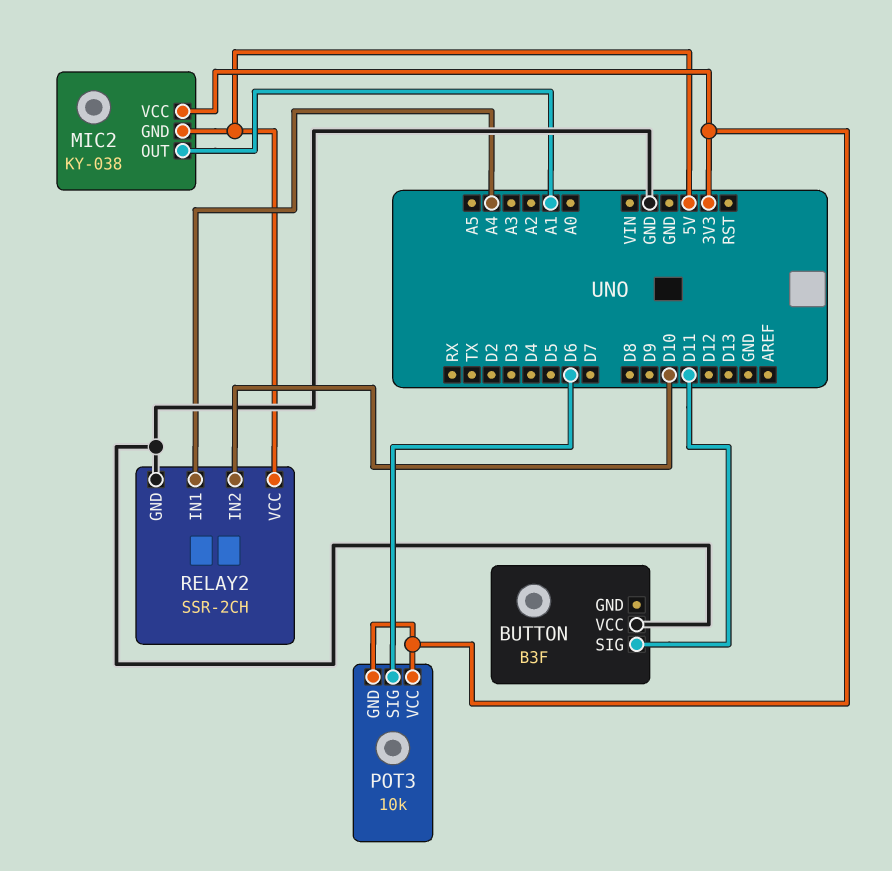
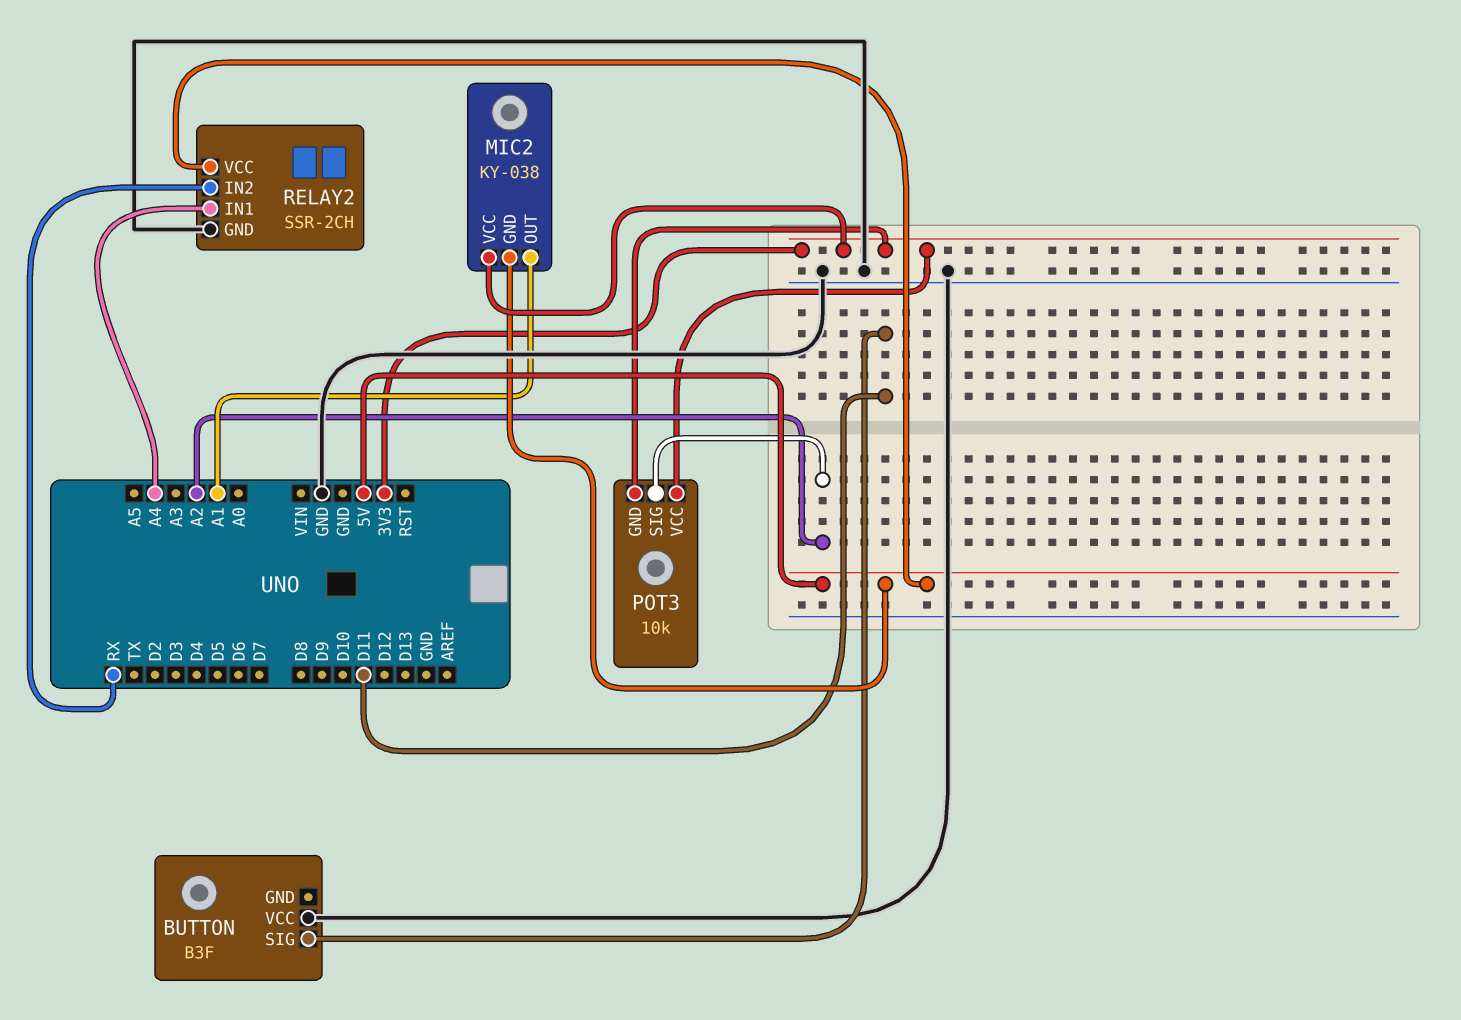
POT3 pin SIG: D6 -> A2
RELAY2 pin IN2: D10 -> RX

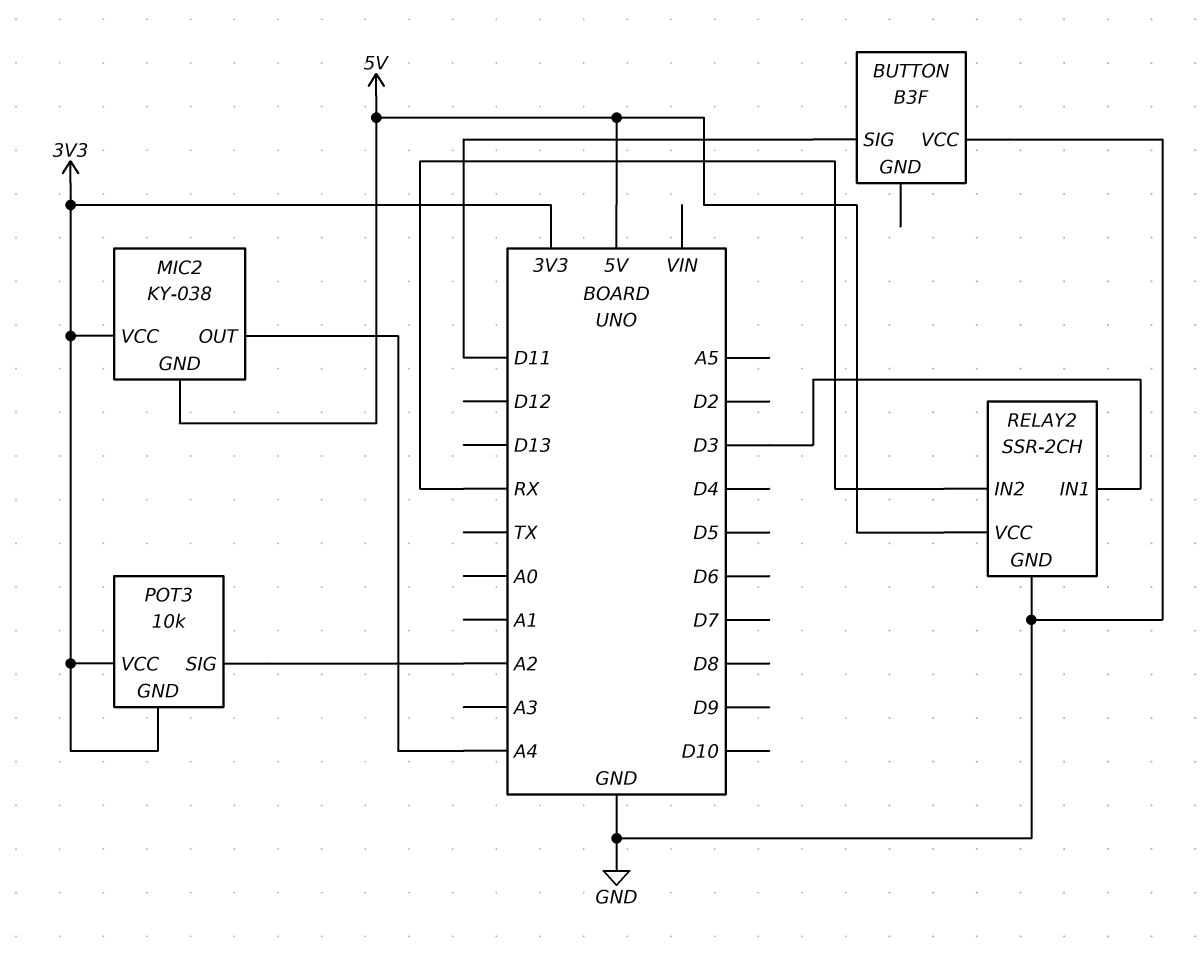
MIC2 pin OUT: A1 -> A4
RELAY2 pin IN1: A4 -> D3

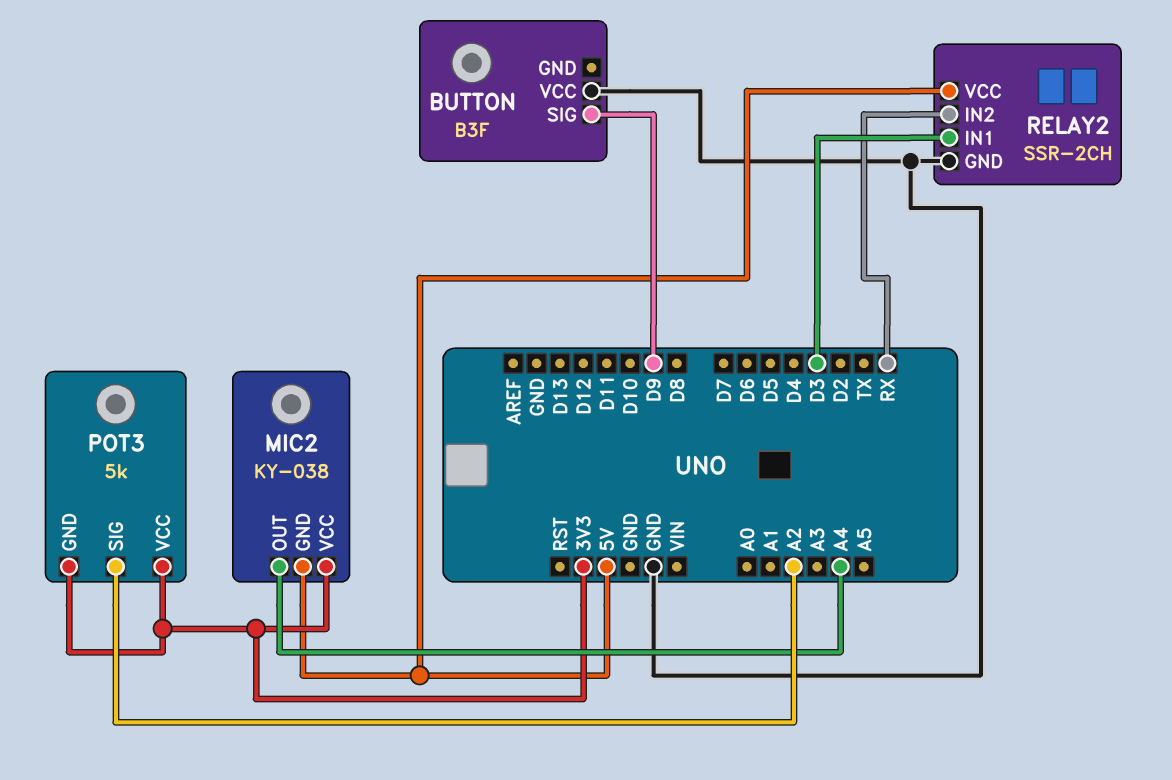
BUTTON pin SIG: D11 -> D9
POT3: 10k -> 5k

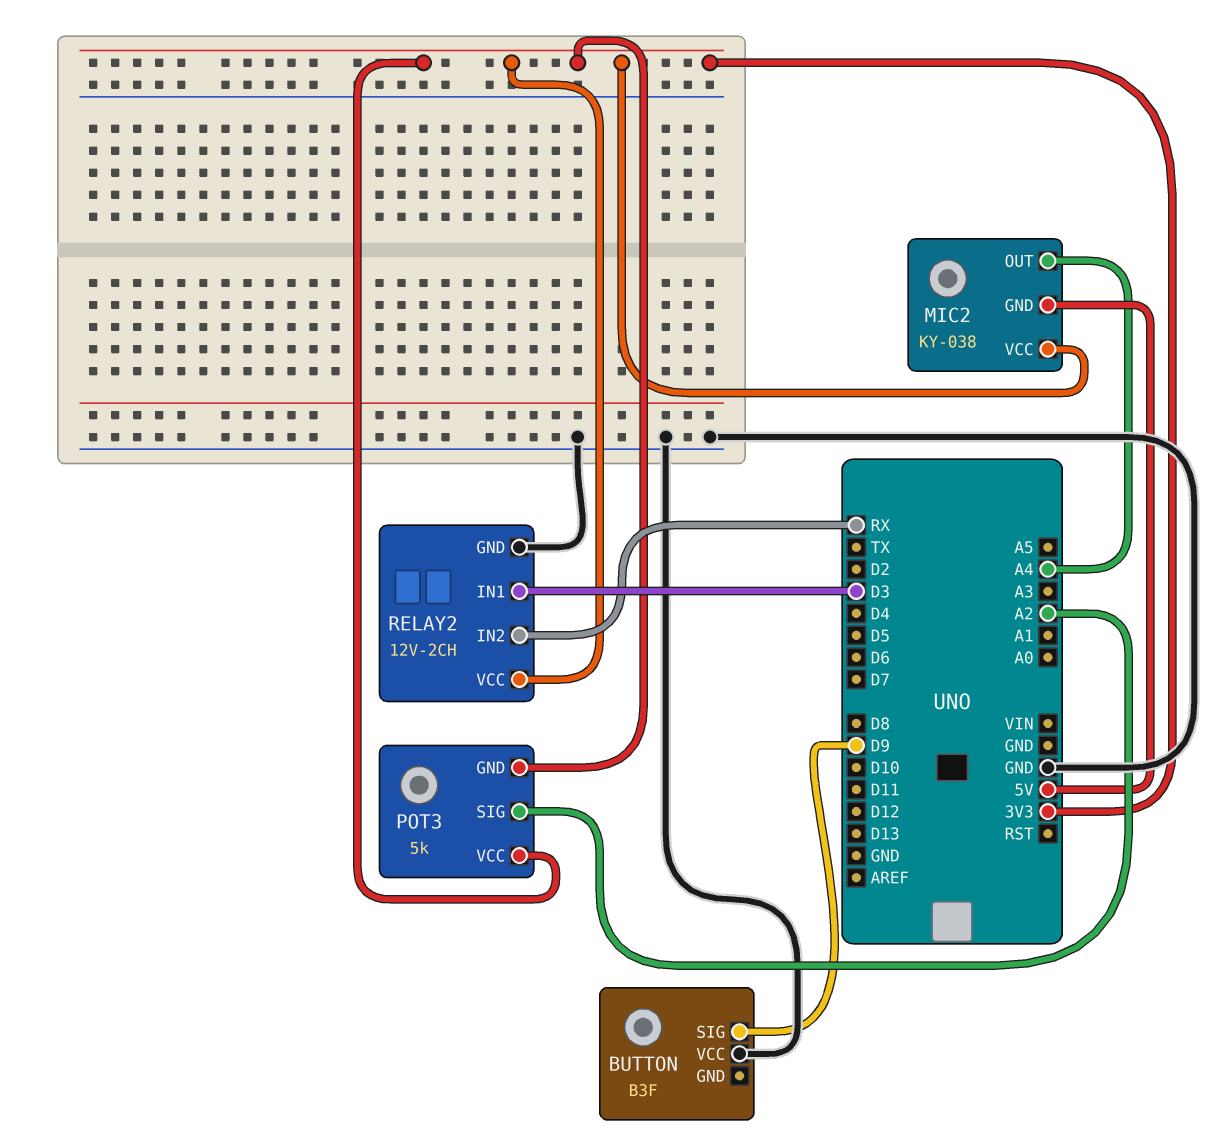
RELAY2: SSR-2CH -> 12V-2CH
RELAY2 pin VCC: 5V -> 3V3

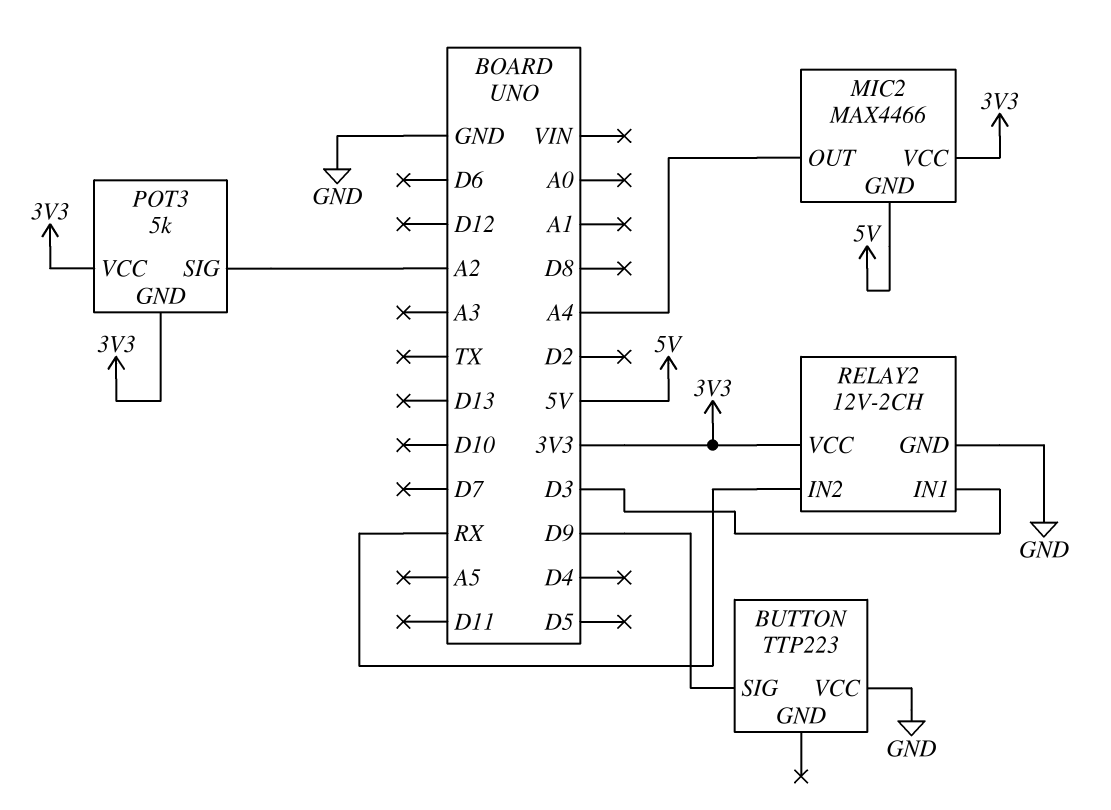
BUTTON: B3F -> TTP223
MIC2: KY-038 -> MAX4466

